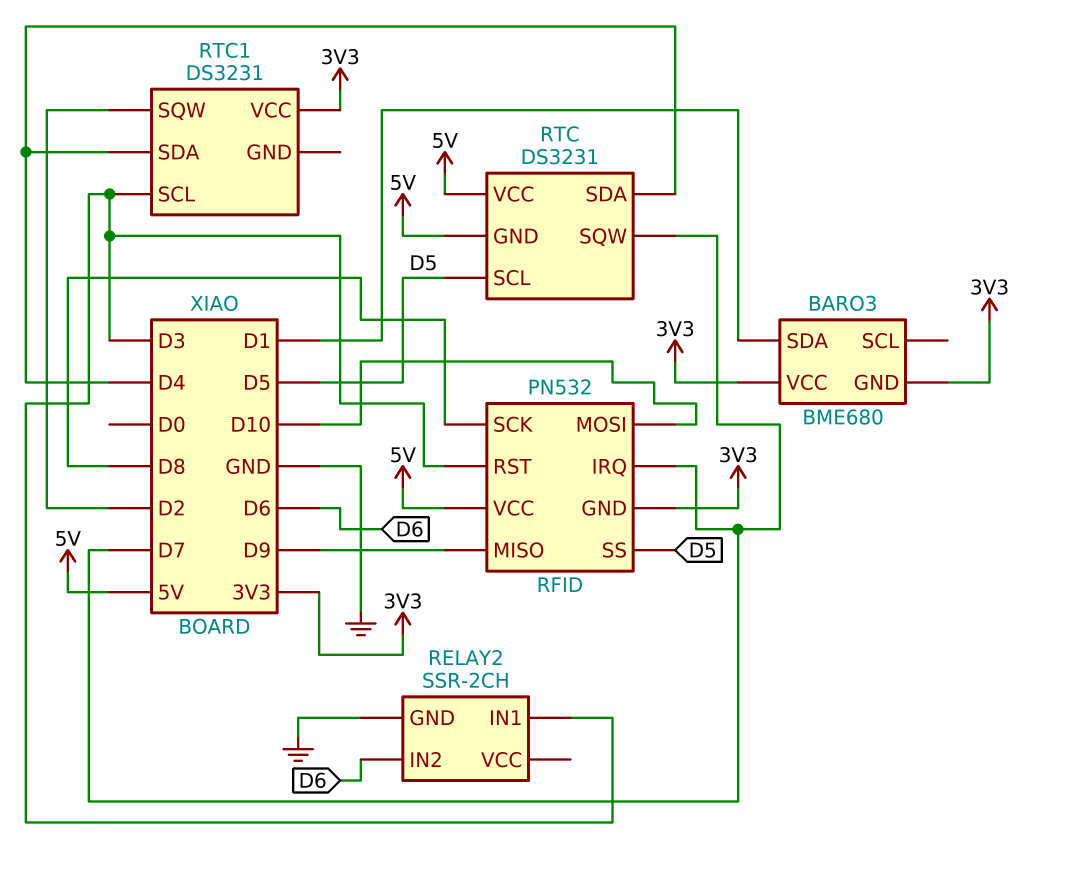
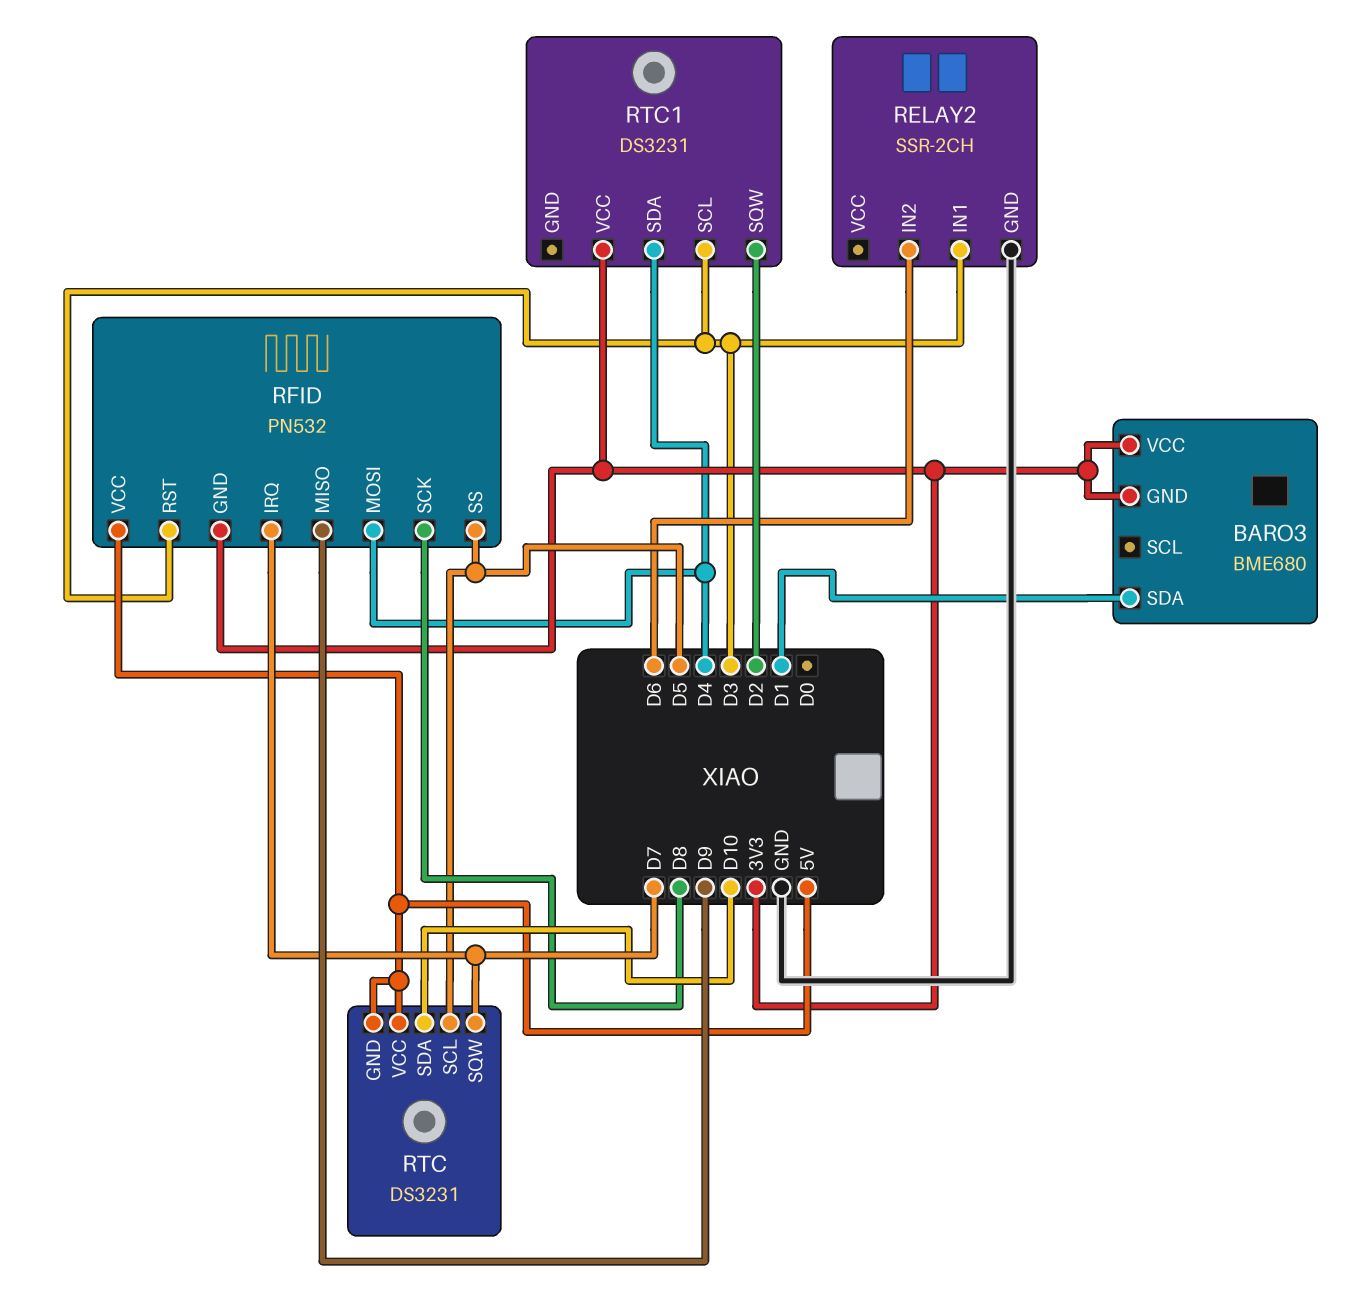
RFID pin MOSI: D10 -> D4
RTC pin SDA: D4 -> D10

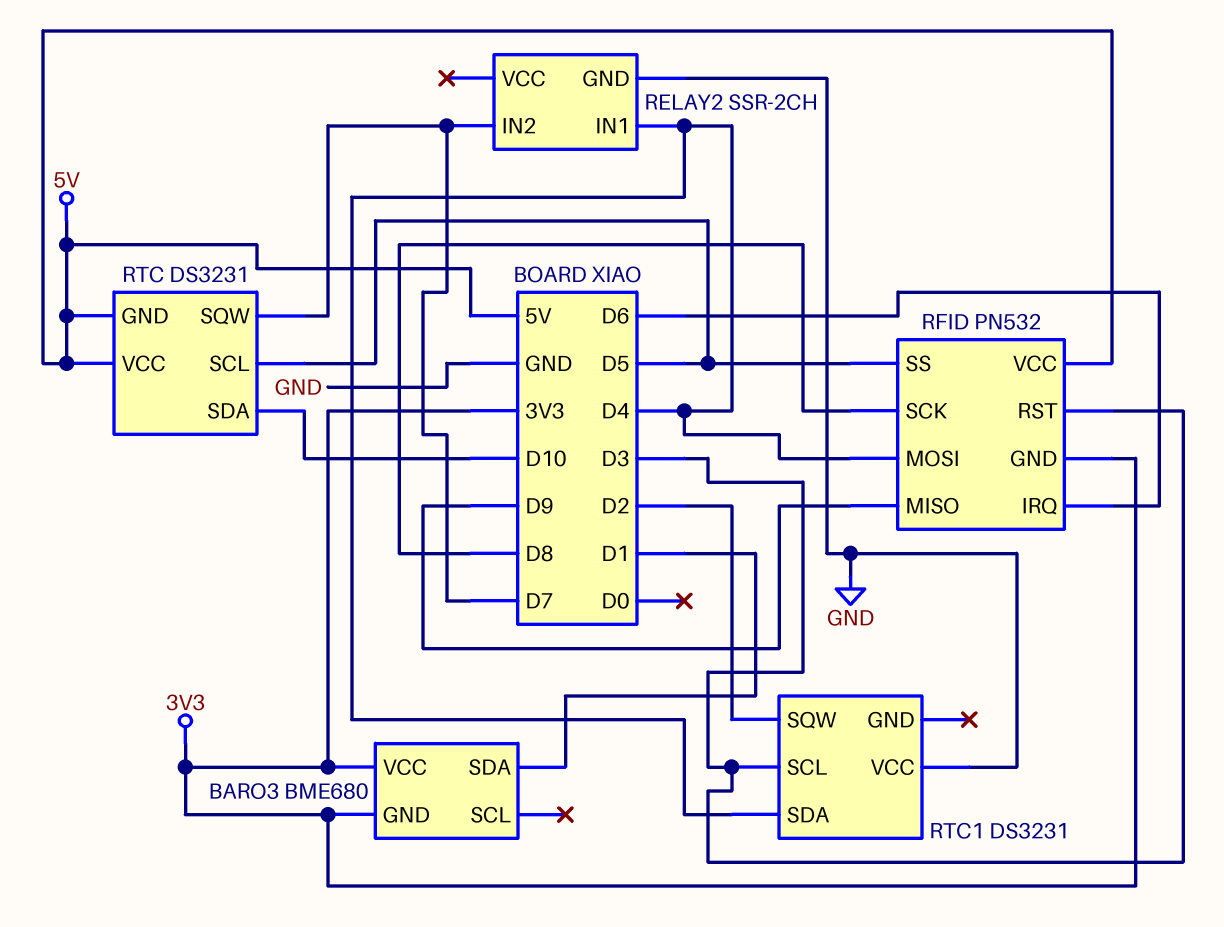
RELAY2 pin IN1: D3 -> D4
RELAY2 pin IN2: D6 -> D7
RFID pin IRQ: D7 -> D6
RTC1 pin VCC: 3V3 -> GND

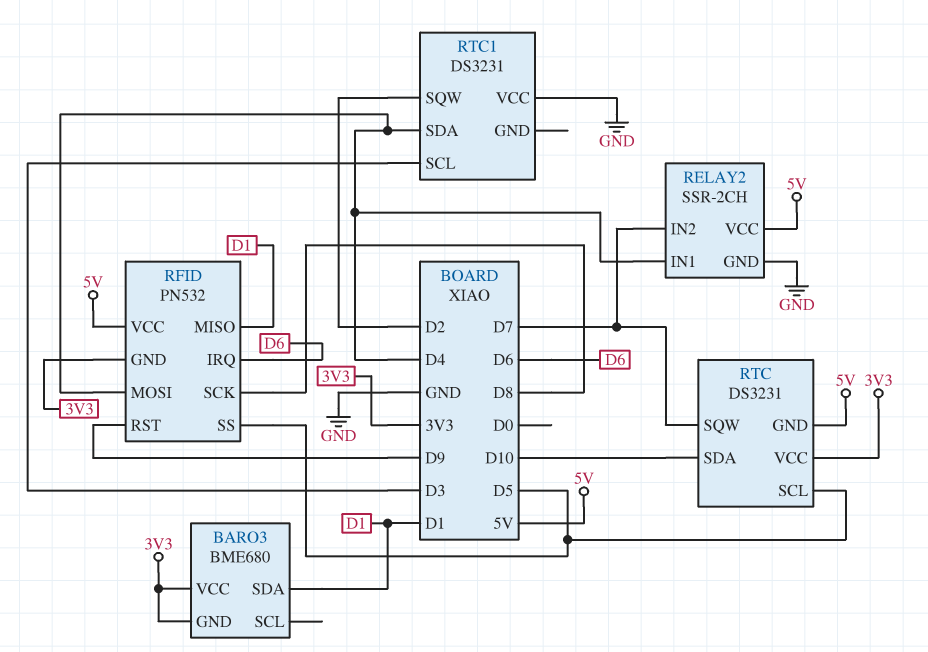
RELAY2 pin VCC: none -> 5V
RFID pin MISO: D9 -> D1
RFID pin RST: D3 -> D9
RTC pin VCC: 5V -> 3V3

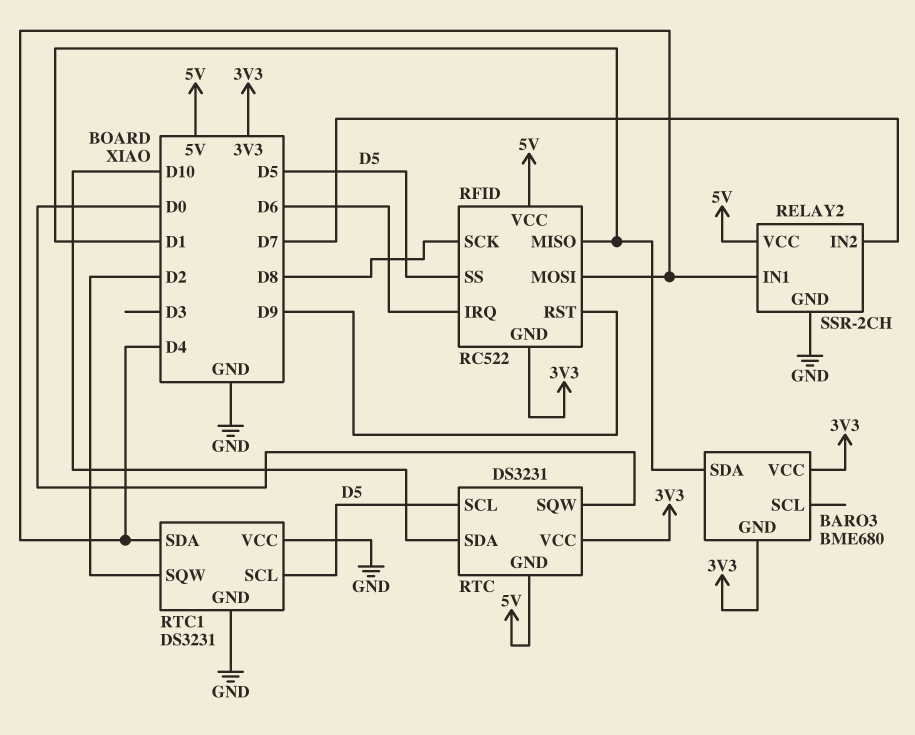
RFID: PN532 -> RC522
RTC pin SQW: D7 -> D0
RTC1 pin GND: none -> GND
RTC1 pin SCL: D3 -> D5

